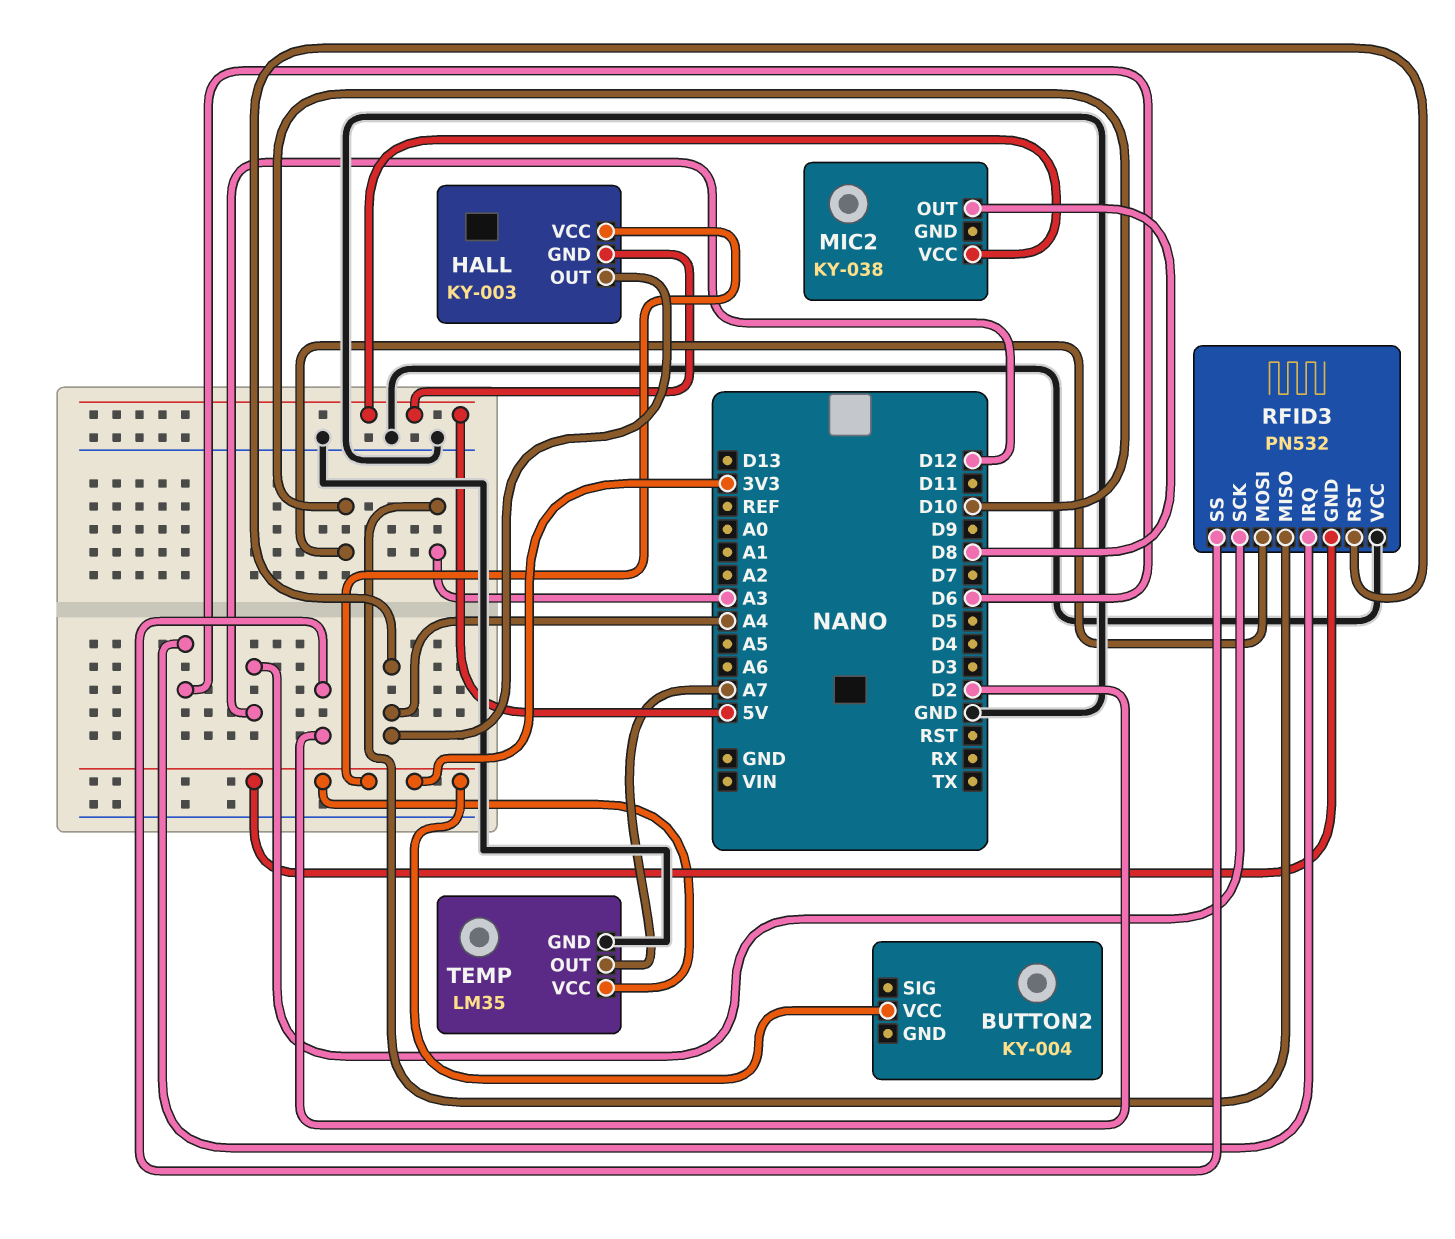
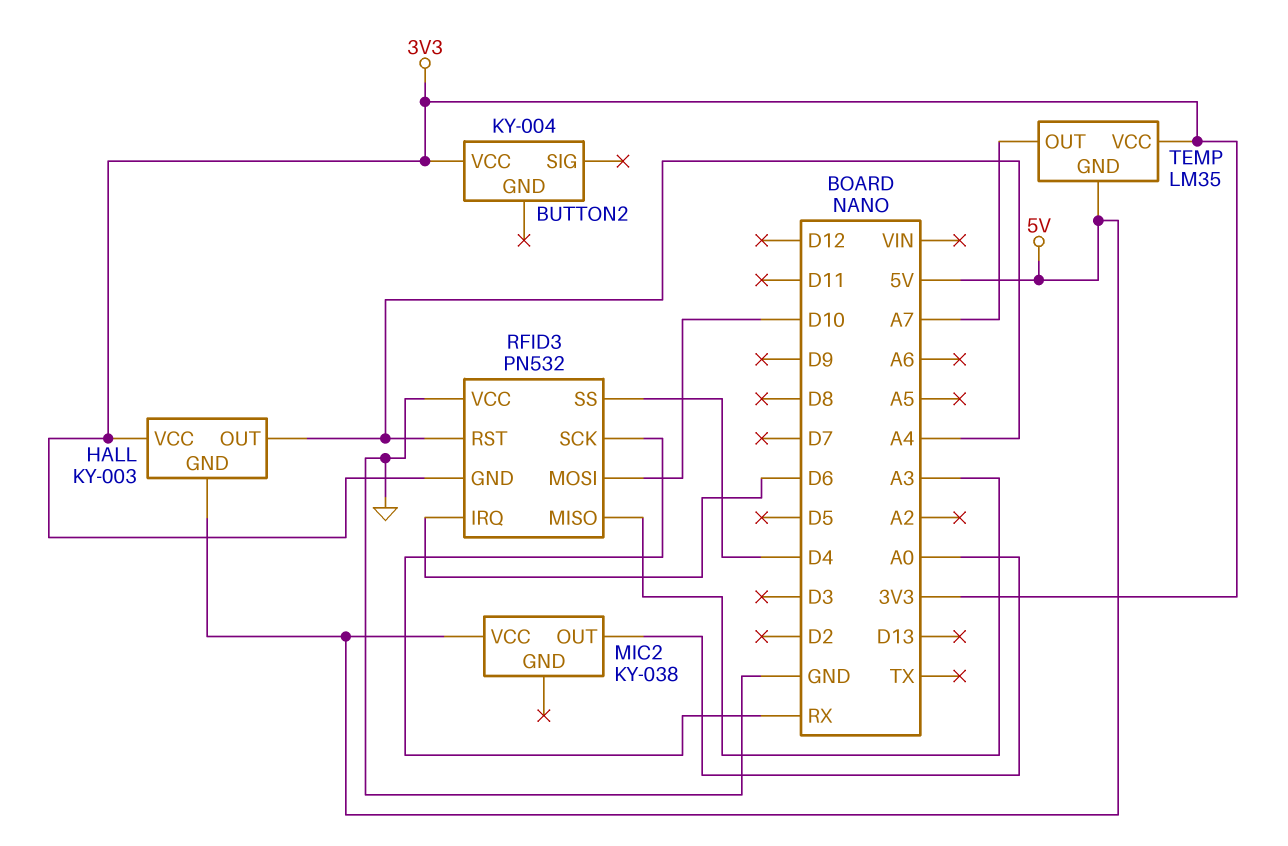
MIC2 pin OUT: D8 -> A0
RFID3 pin SCK: D12 -> RX
RFID3 pin SS: D2 -> D4
TEMP pin GND: GND -> 5V

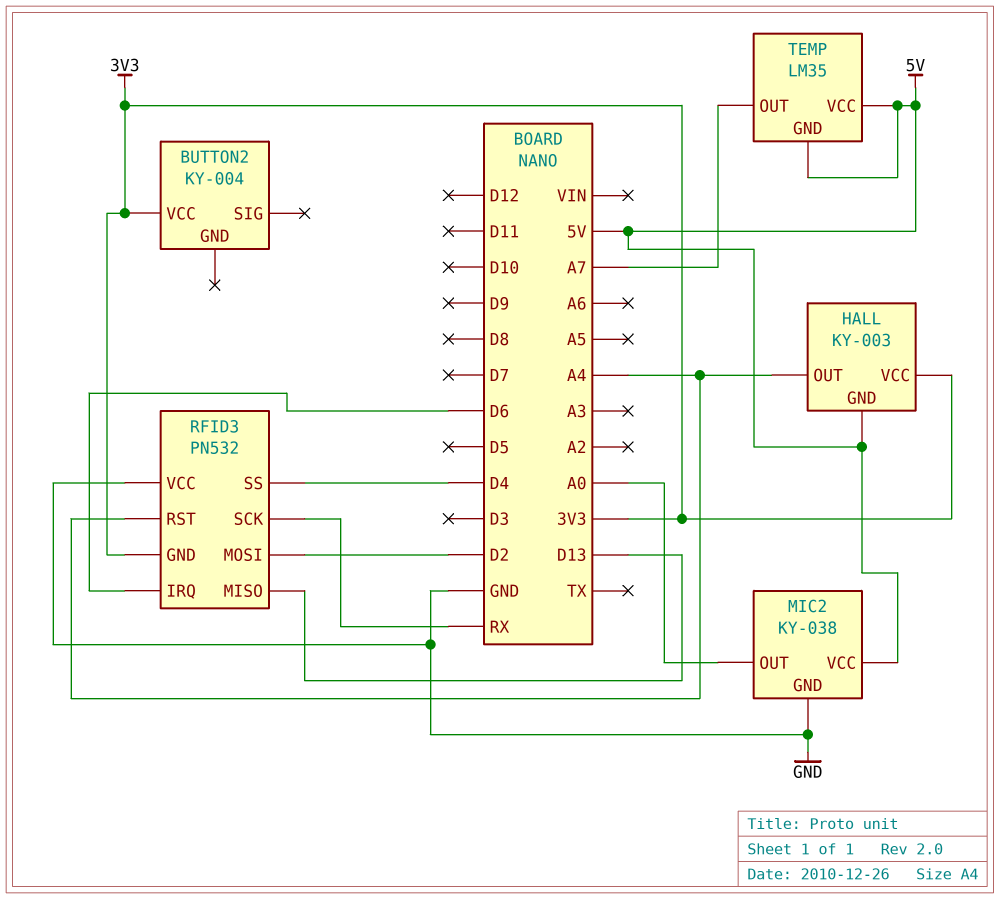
MIC2 pin GND: none -> GND
RFID3 pin MISO: A3 -> D13
RFID3 pin MOSI: D10 -> D2
TEMP pin VCC: 3V3 -> 5V

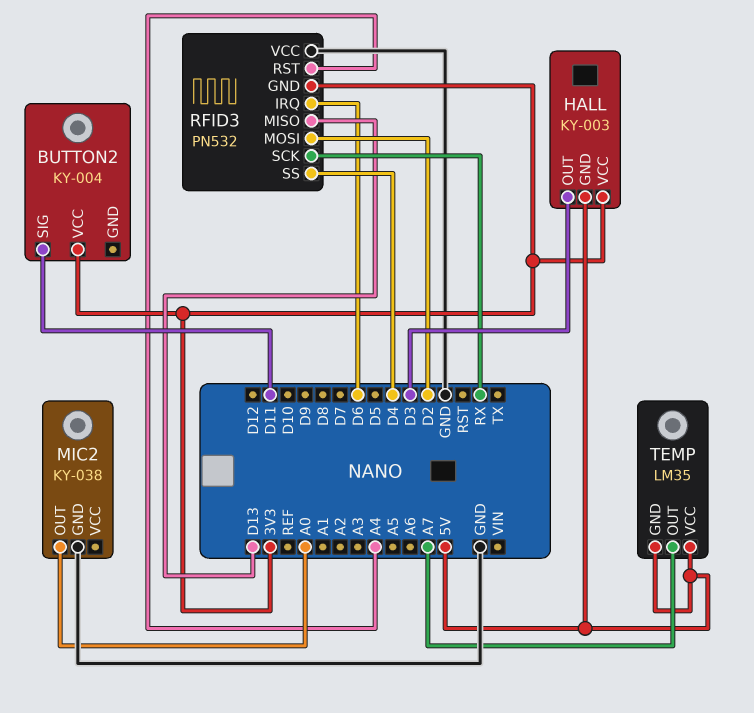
BUTTON2 pin SIG: none -> D11
HALL pin OUT: A4 -> D3
MIC2 pin VCC: 5V -> none

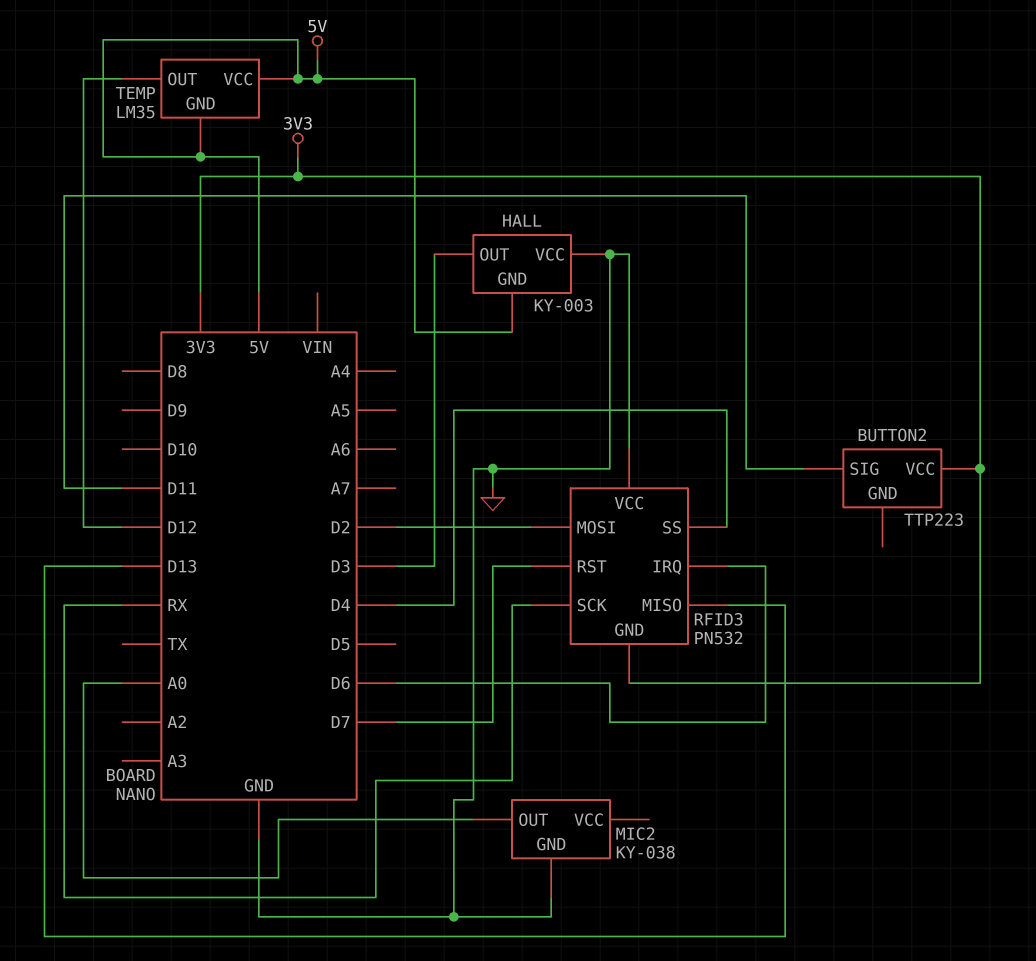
BUTTON2: KY-004 -> TTP223
HALL pin VCC: 3V3 -> GND
RFID3 pin RST: A4 -> D7
TEMP pin OUT: A7 -> D12

